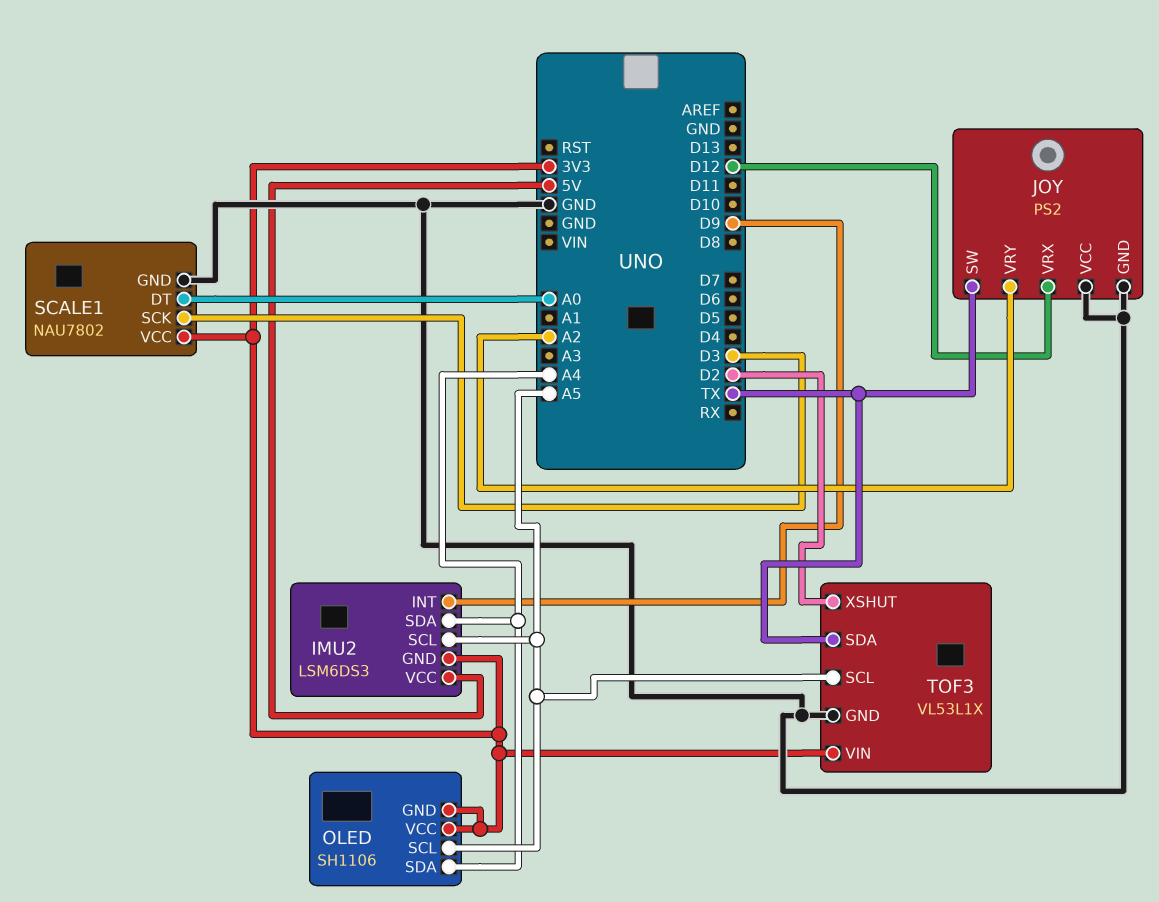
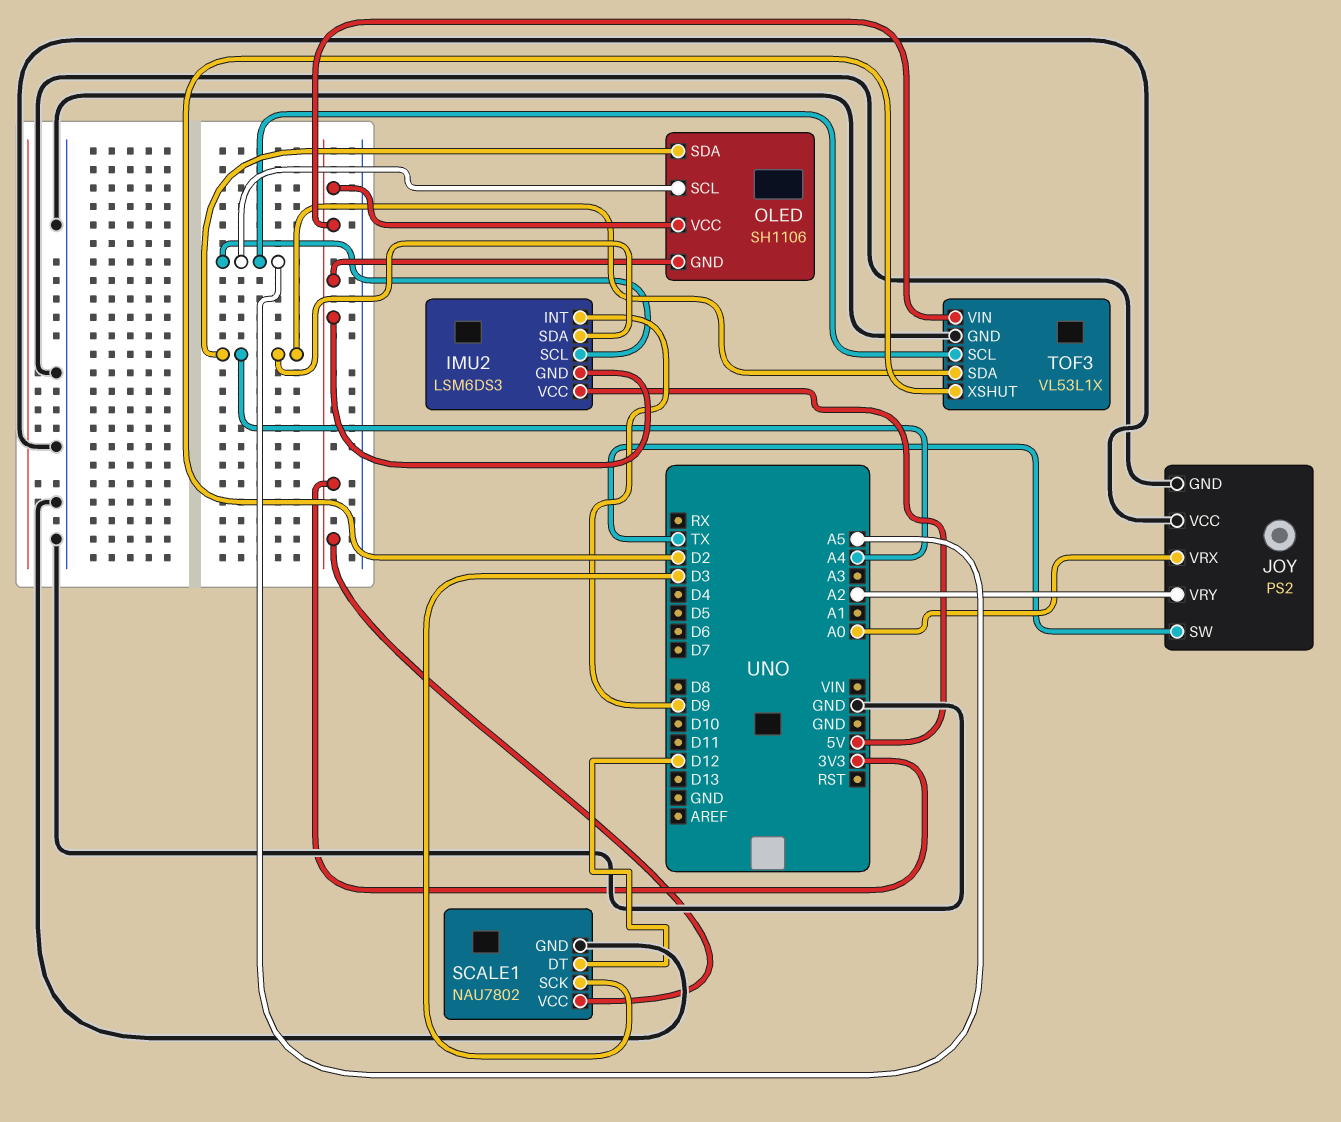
JOY pin VRX: D12 -> A0
SCALE1 pin DT: A0 -> D12
TOF3 pin SDA: TX -> A4

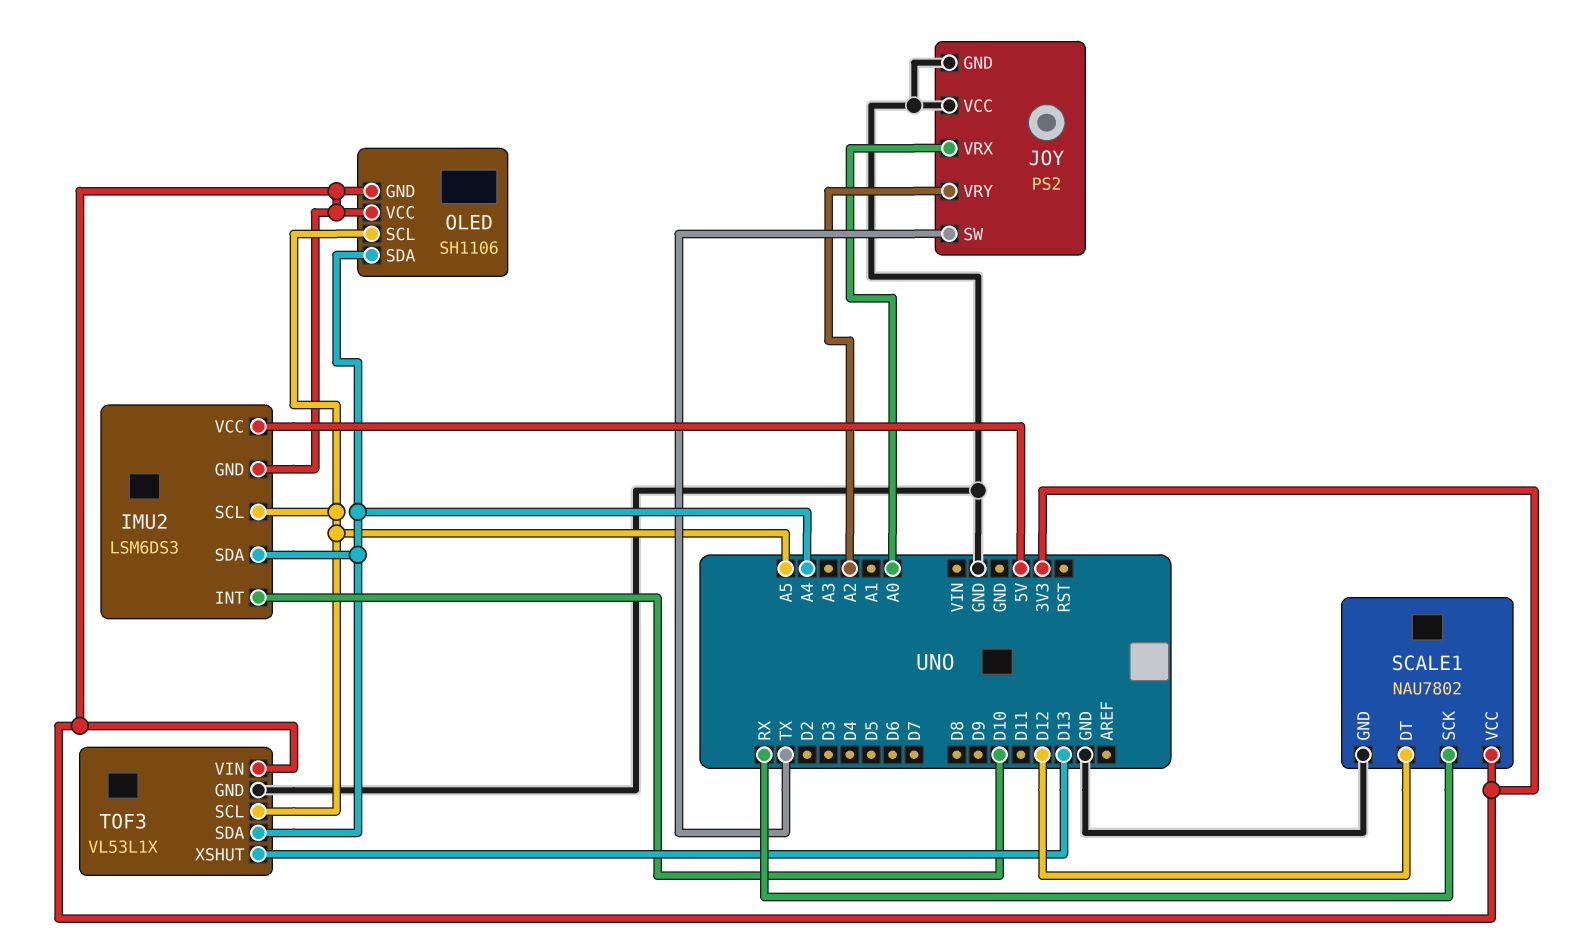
IMU2 pin INT: D9 -> D10
SCALE1 pin SCK: D3 -> RX
TOF3 pin XSHUT: D2 -> D13

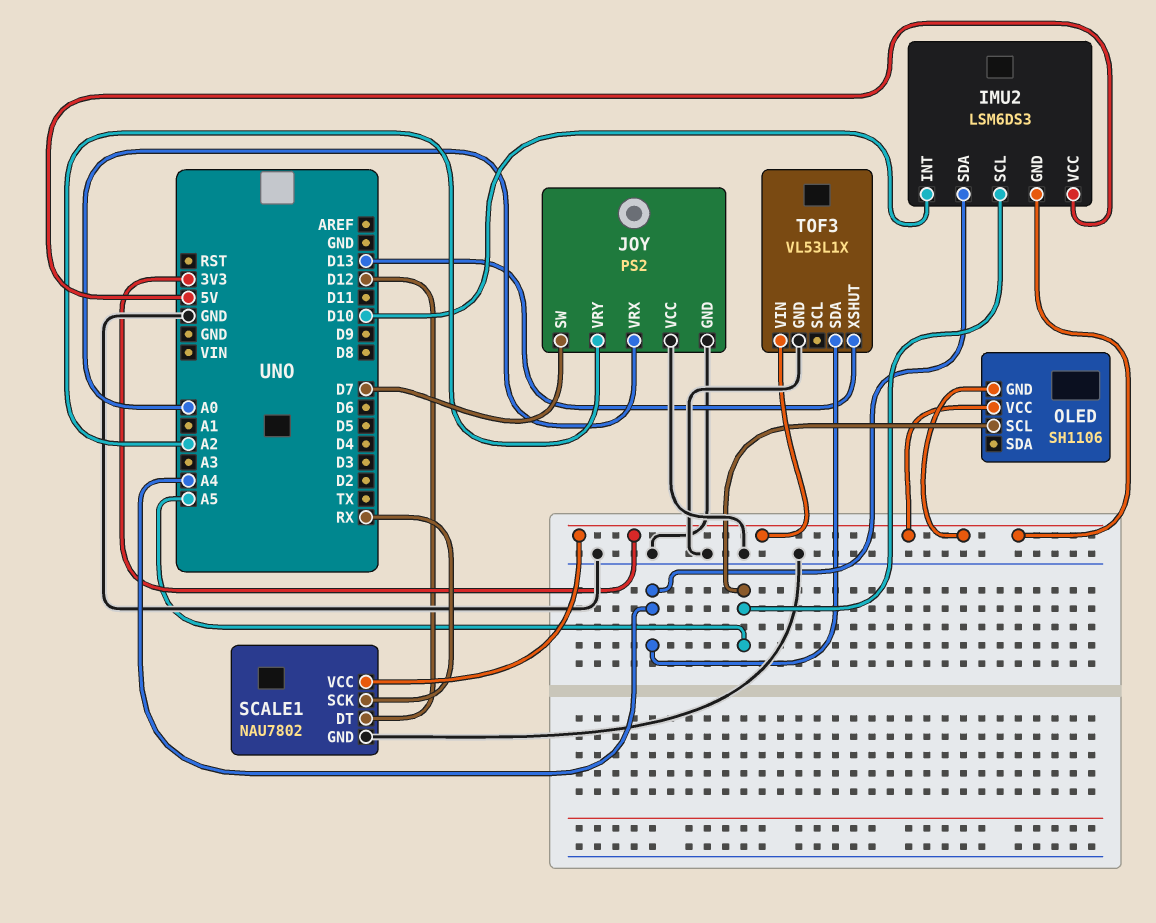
JOY pin SW: TX -> D7
OLED pin SDA: A4 -> none
TOF3 pin SCL: A5 -> none

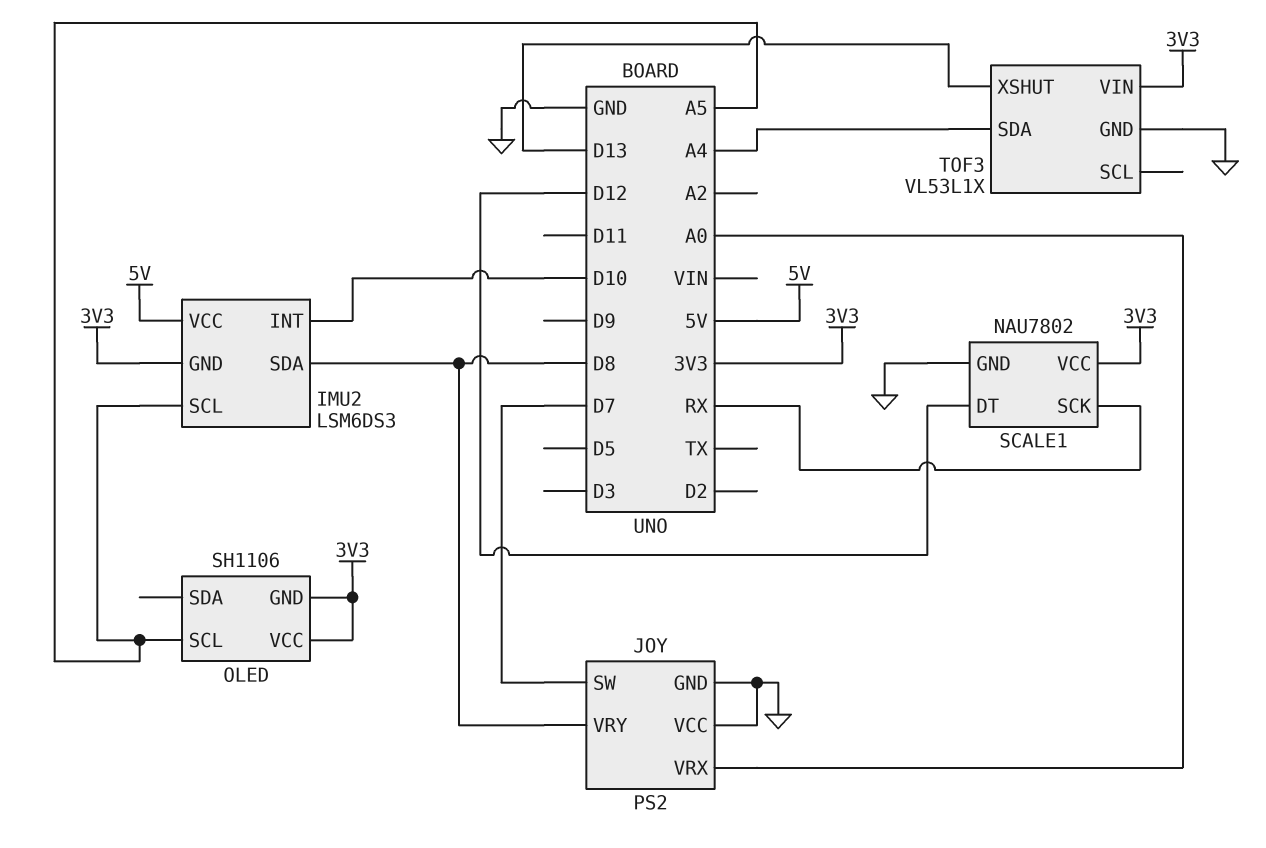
IMU2 pin SDA: A4 -> D8
JOY pin VRY: A2 -> D8

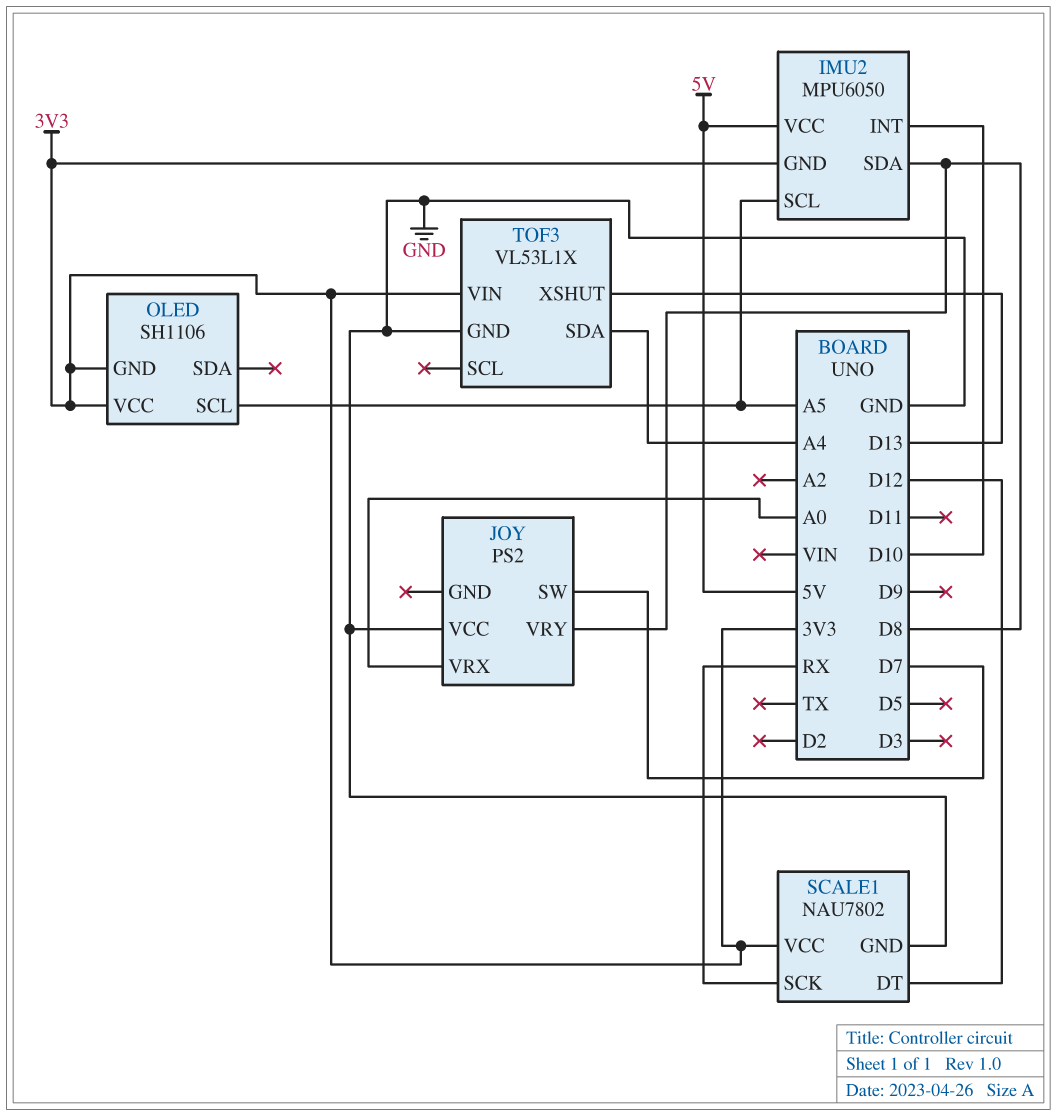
IMU2: LSM6DS3 -> MPU6050
JOY pin GND: GND -> none

